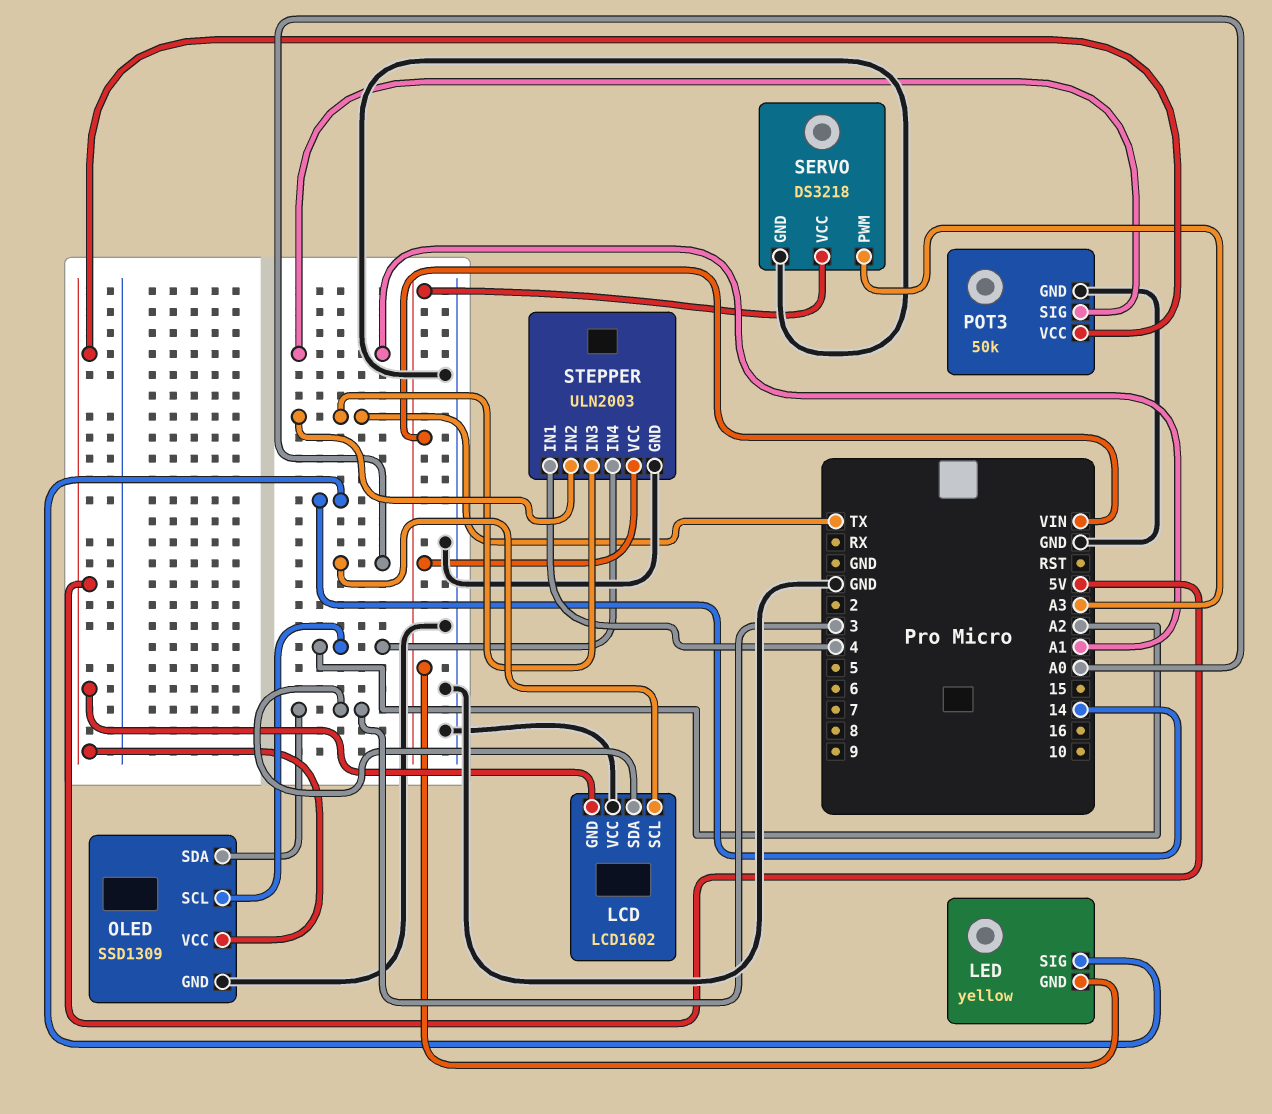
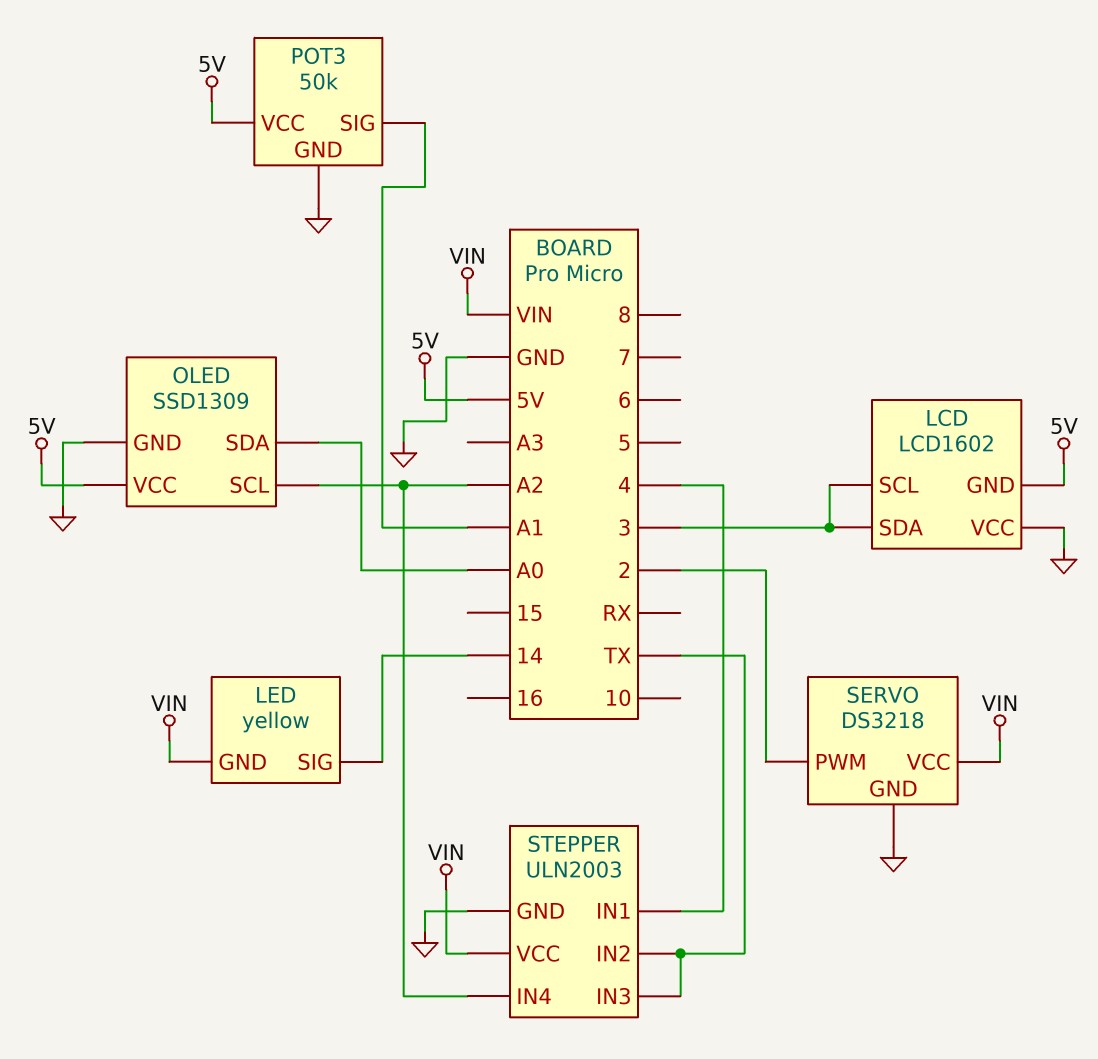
LCD pin SCL: A0 -> 3
OLED pin SDA: 3 -> A0
SERVO pin PWM: A3 -> 2

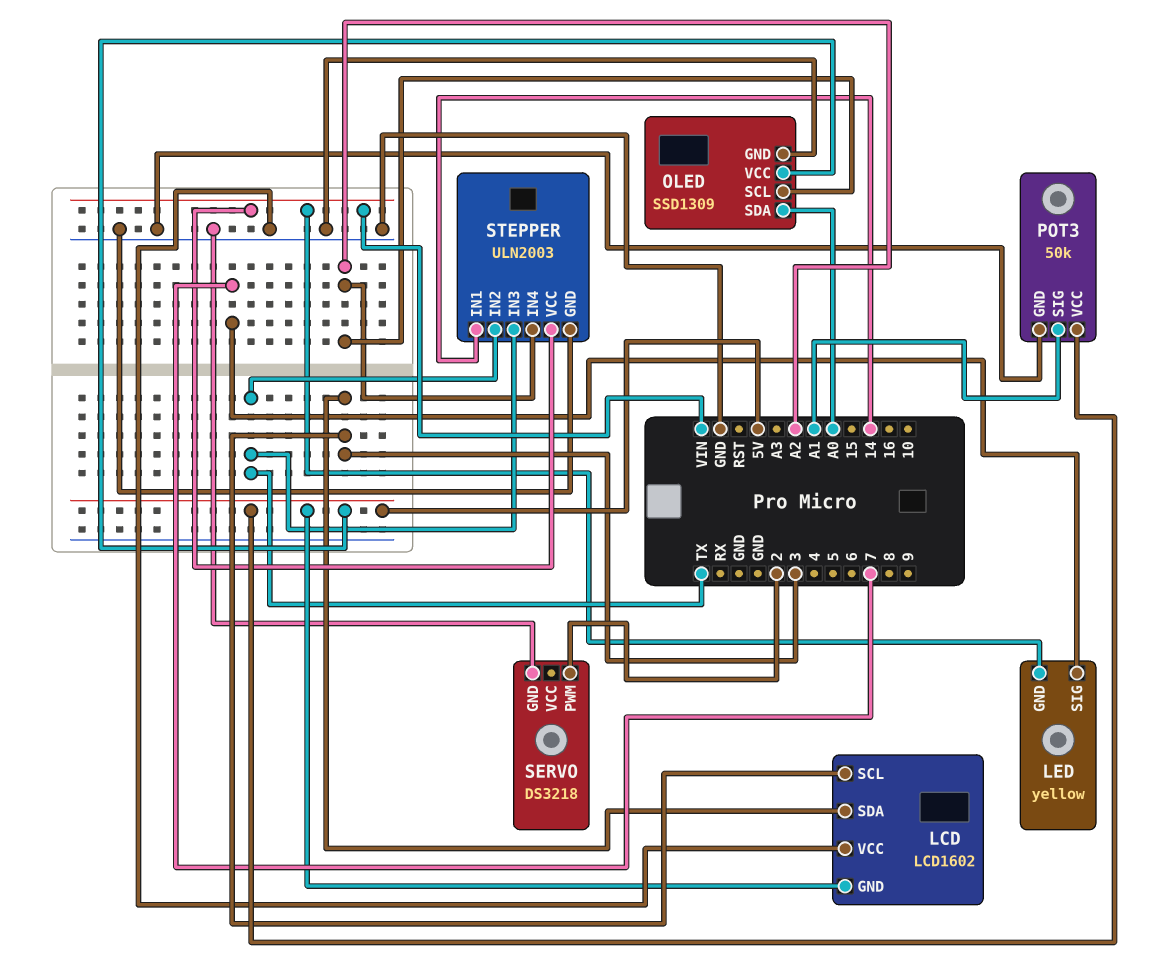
LED pin SIG: 14 -> 7
SERVO pin VCC: VIN -> none
STEPPER pin IN1: 4 -> 14

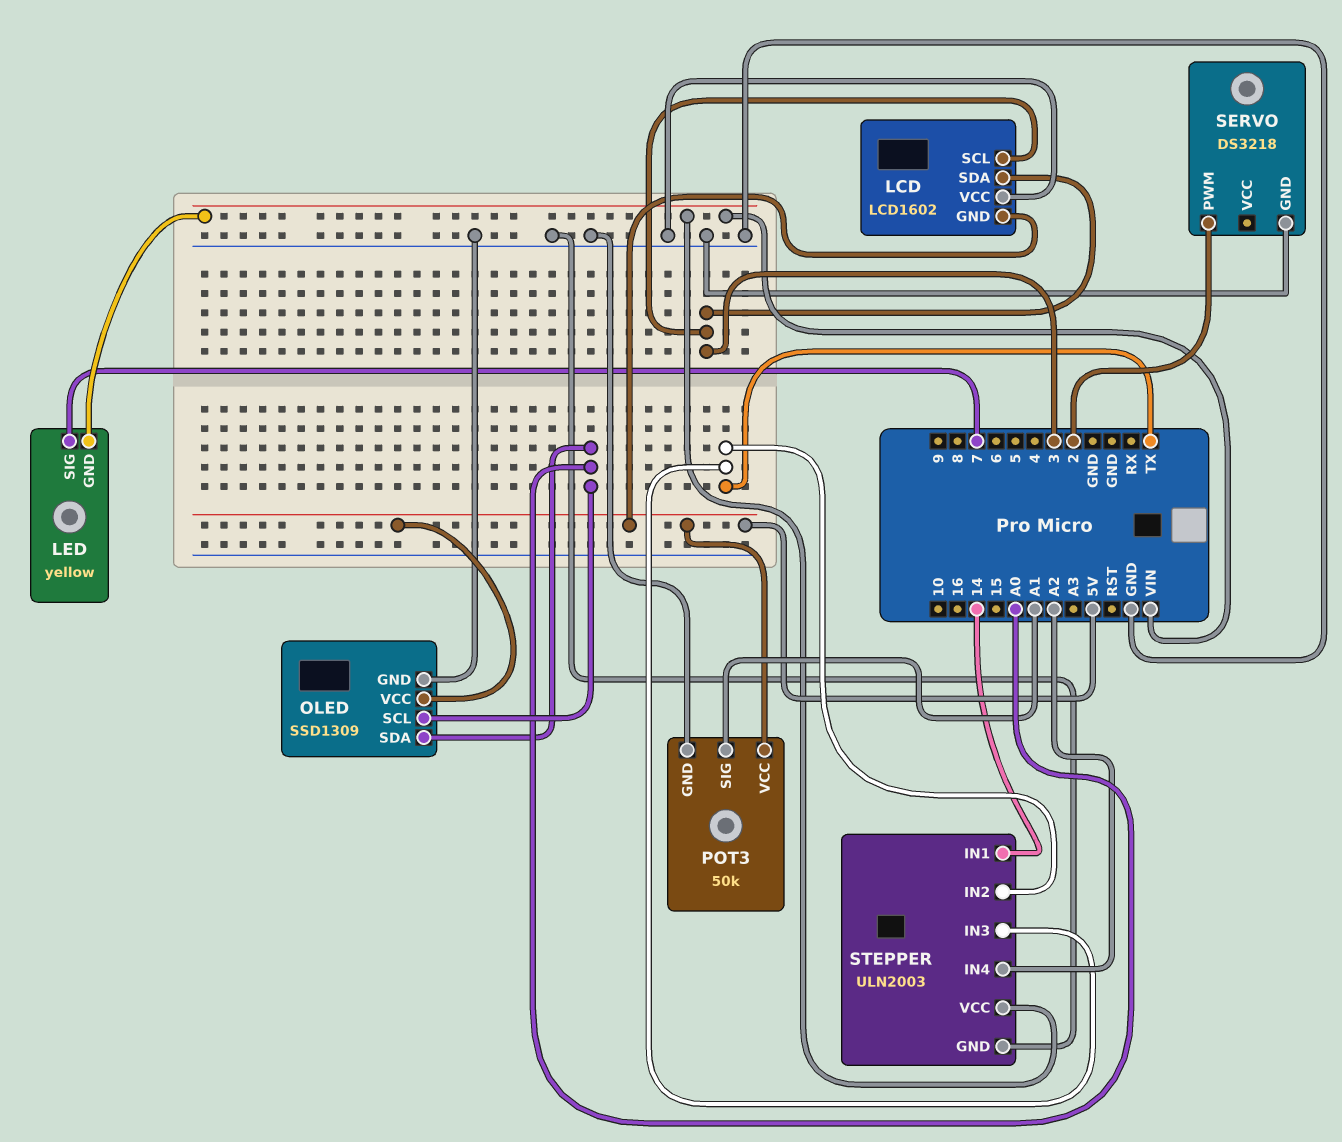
OLED pin SCL: A2 -> A0

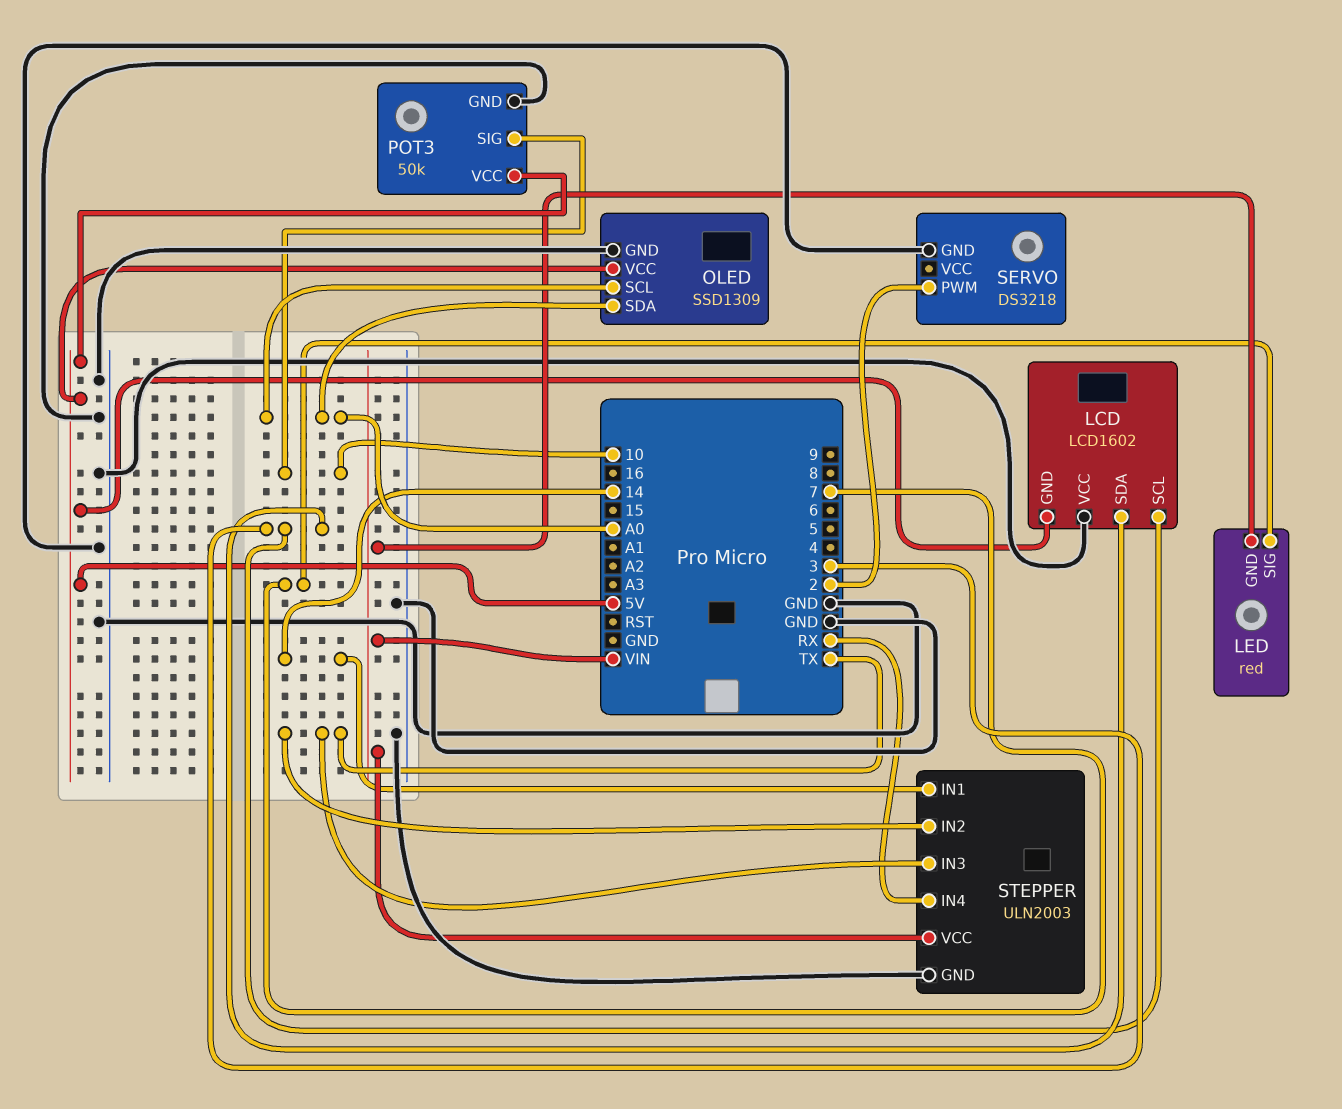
LED: yellow -> red
POT3 pin SIG: A1 -> 10
STEPPER pin IN4: A2 -> RX

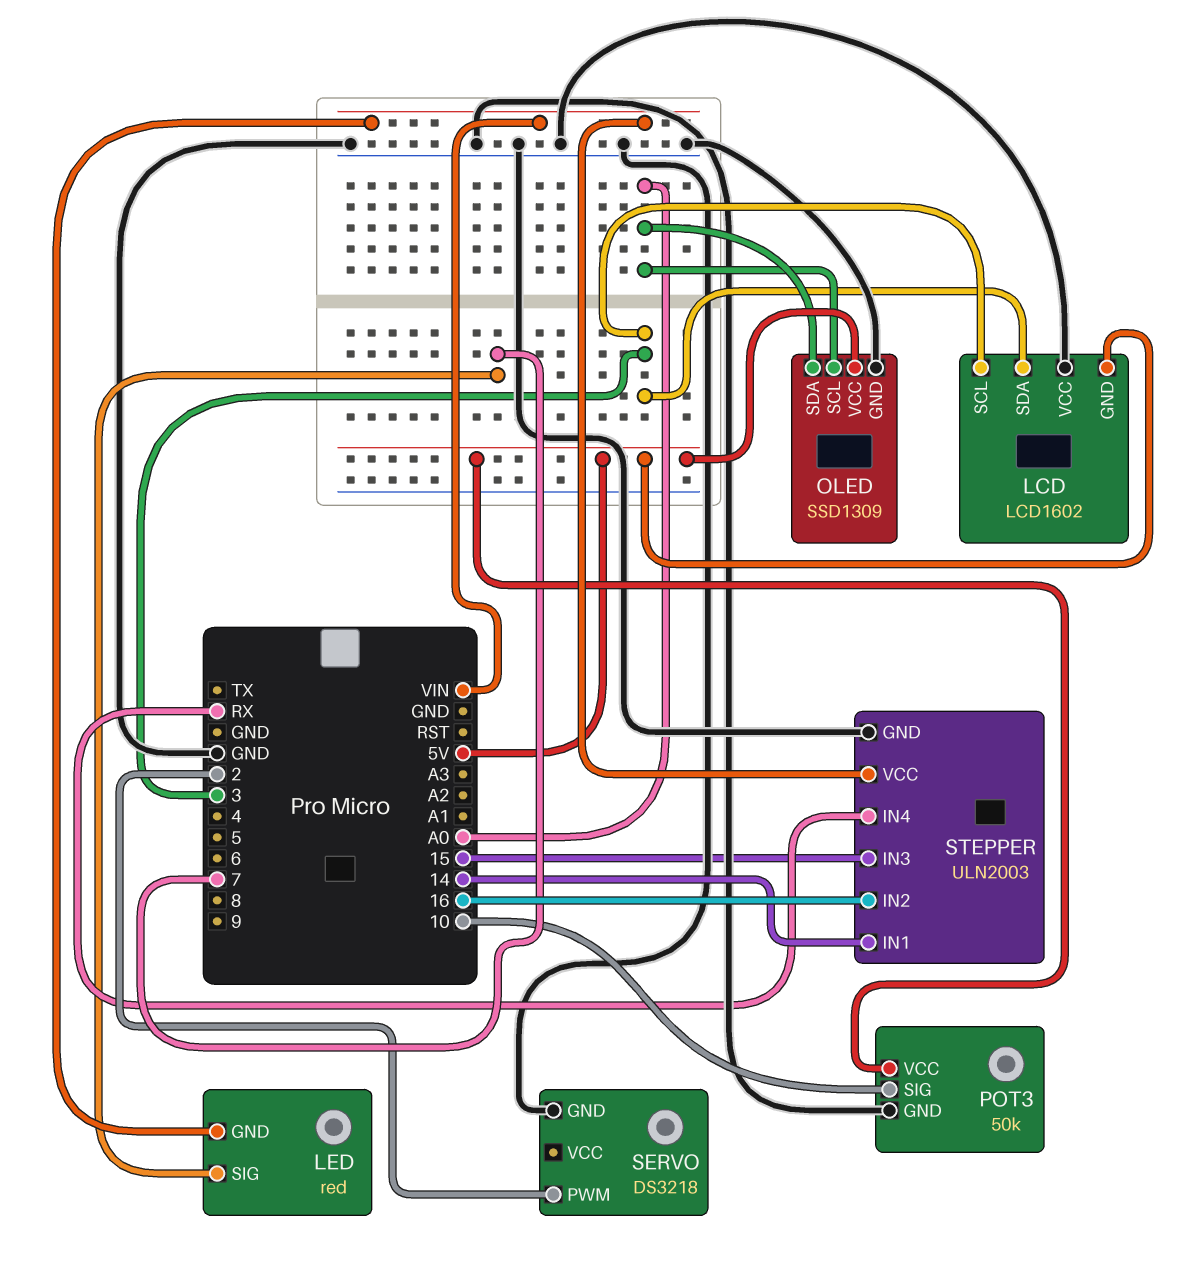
STEPPER pin IN2: TX -> 16
STEPPER pin IN3: TX -> 15

